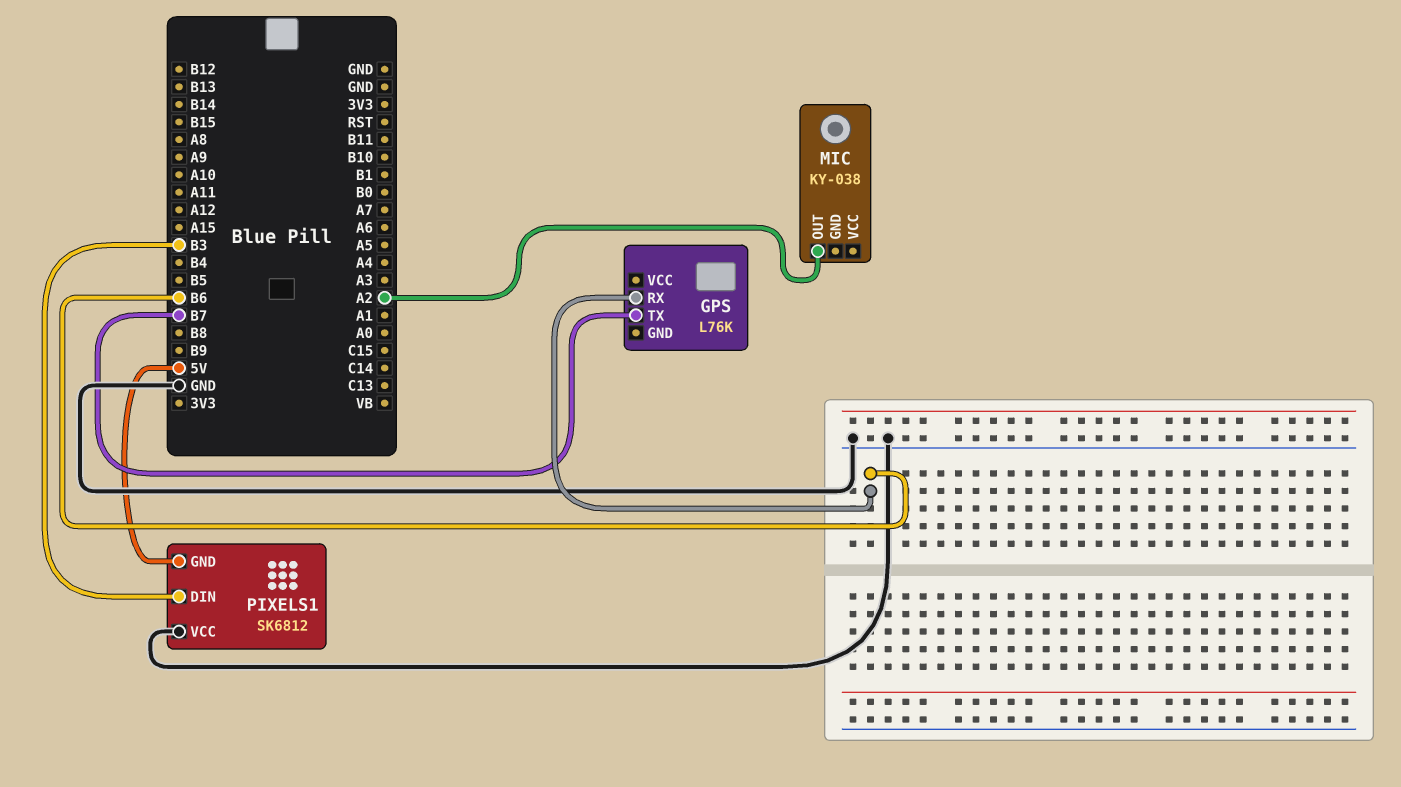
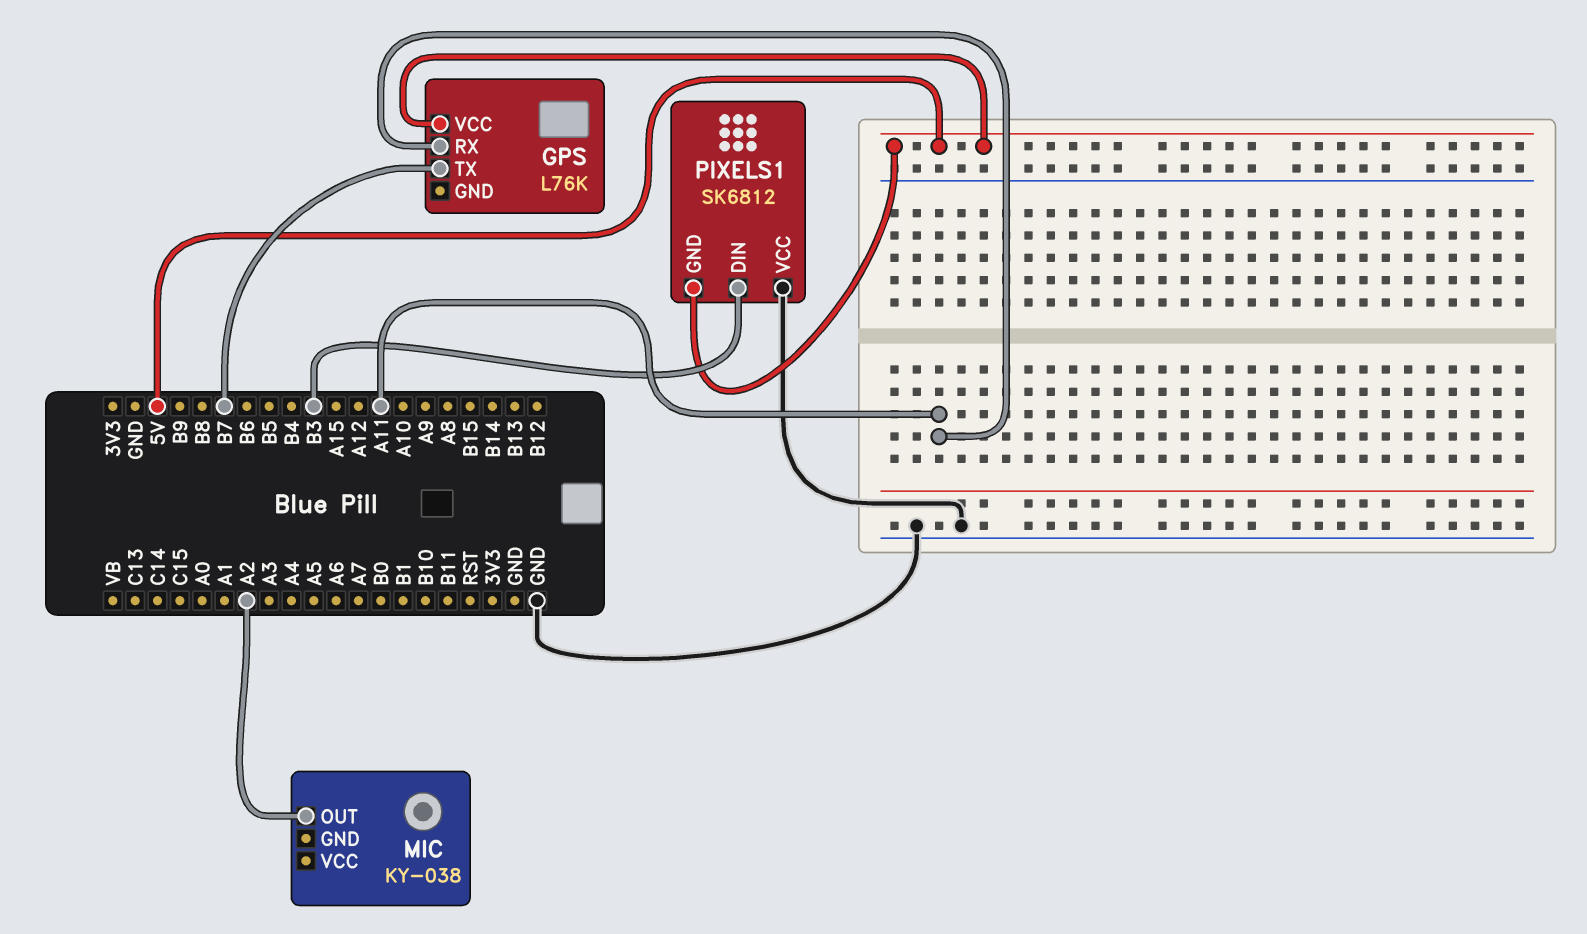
GPS pin RX: B6 -> A11
GPS pin VCC: none -> 5V

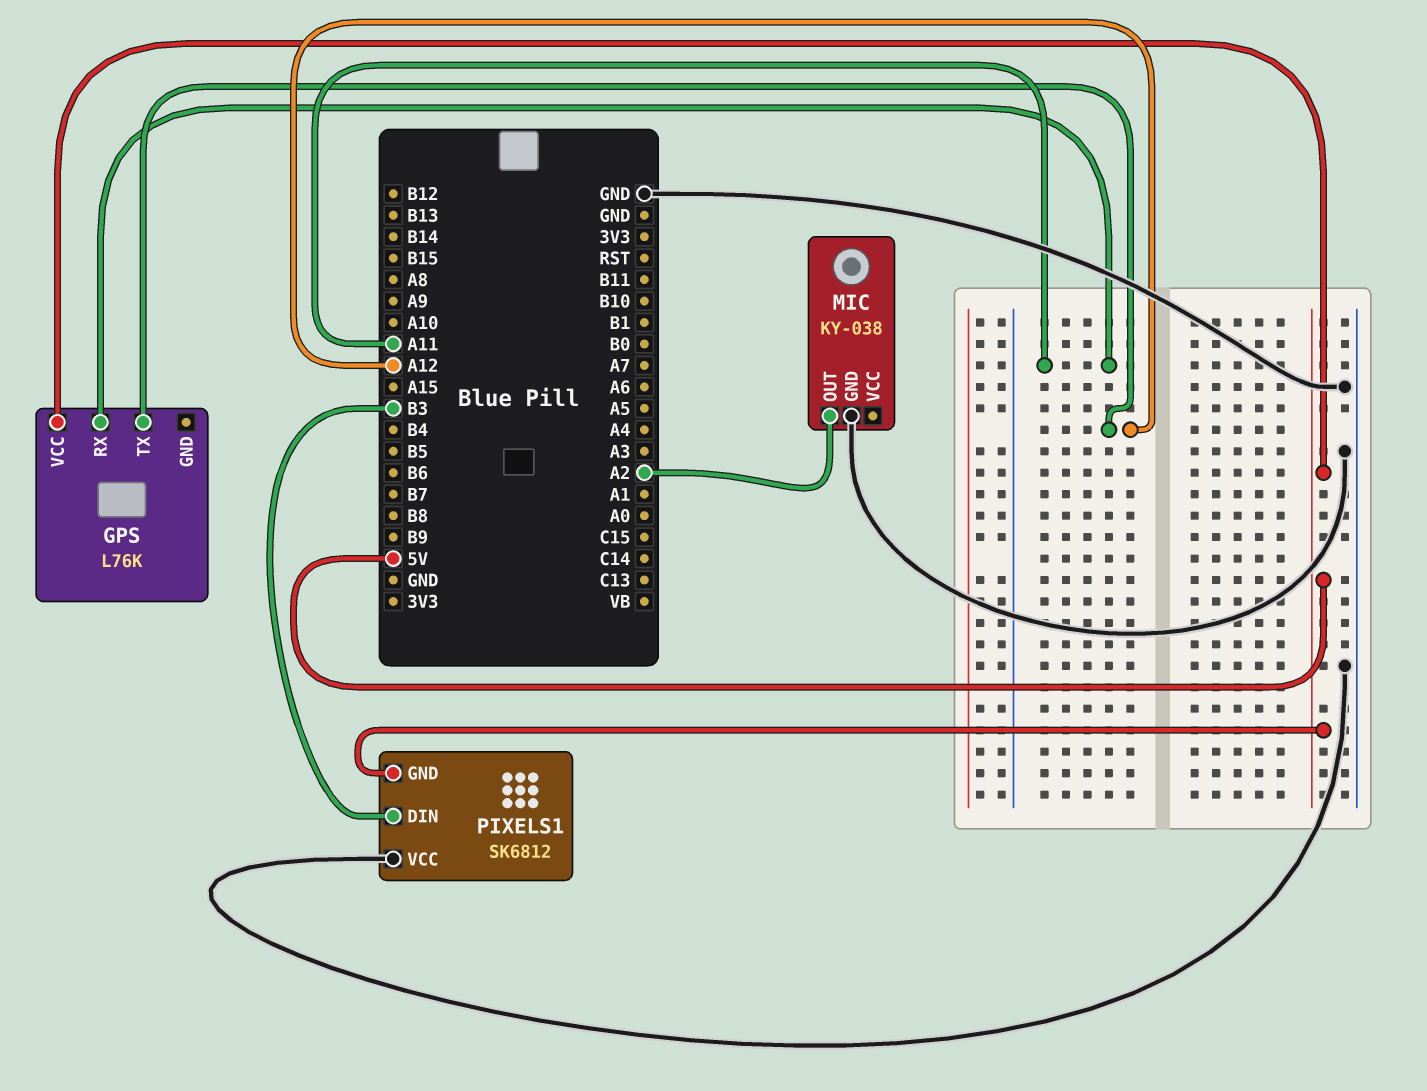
GPS pin TX: B7 -> A12
MIC pin GND: none -> GND

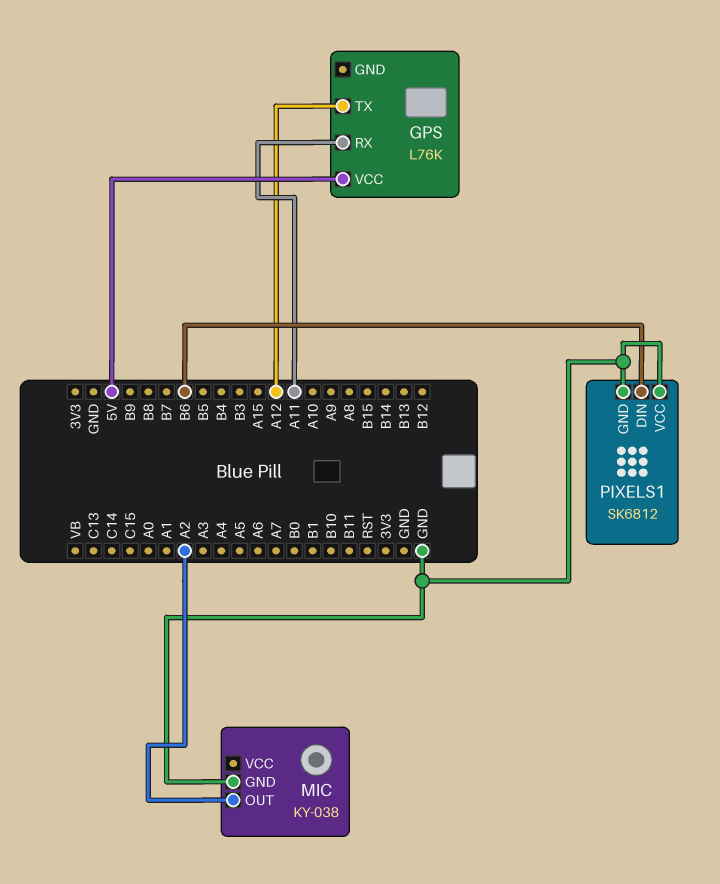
PIXELS1 pin DIN: B3 -> B6
PIXELS1 pin GND: 5V -> GND

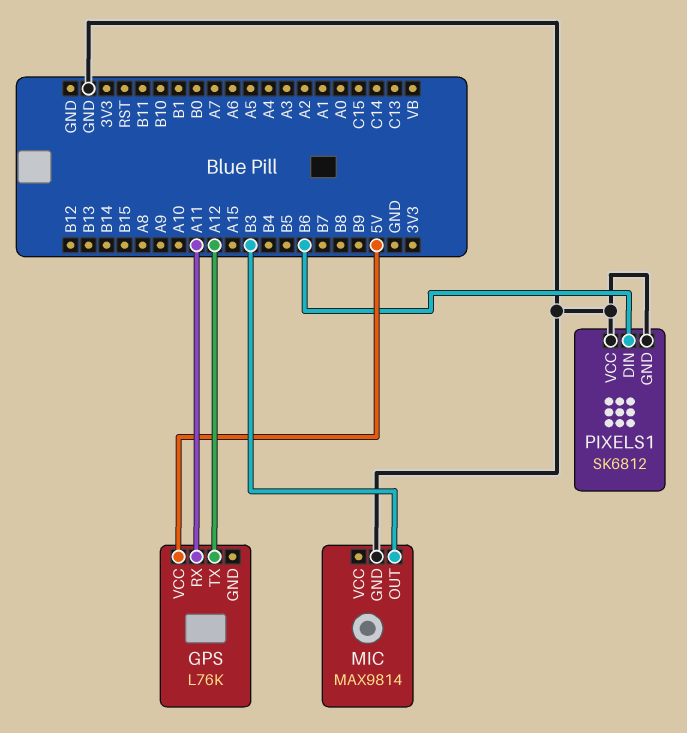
MIC: KY-038 -> MAX9814
MIC pin OUT: A2 -> B3

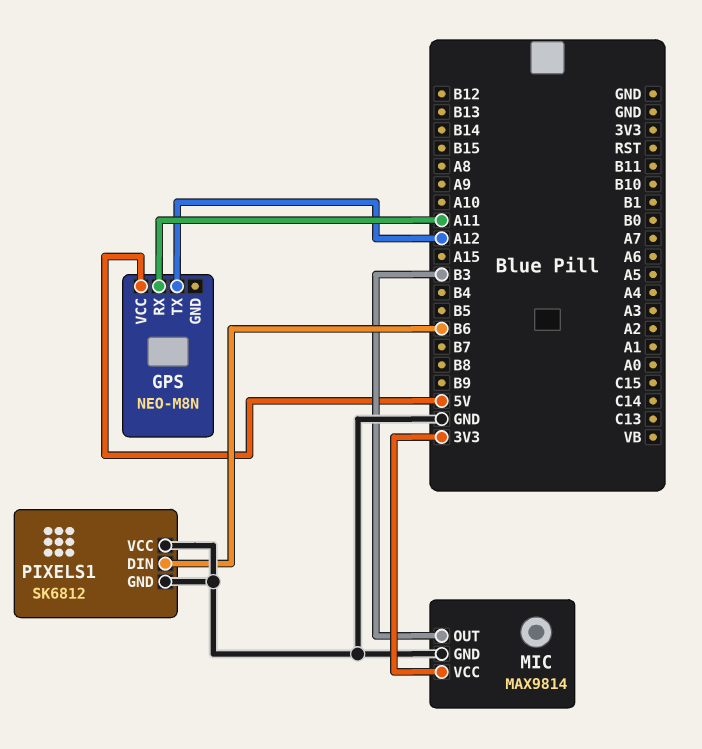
GPS: L76K -> NEO-M8N
MIC pin VCC: none -> 3V3

